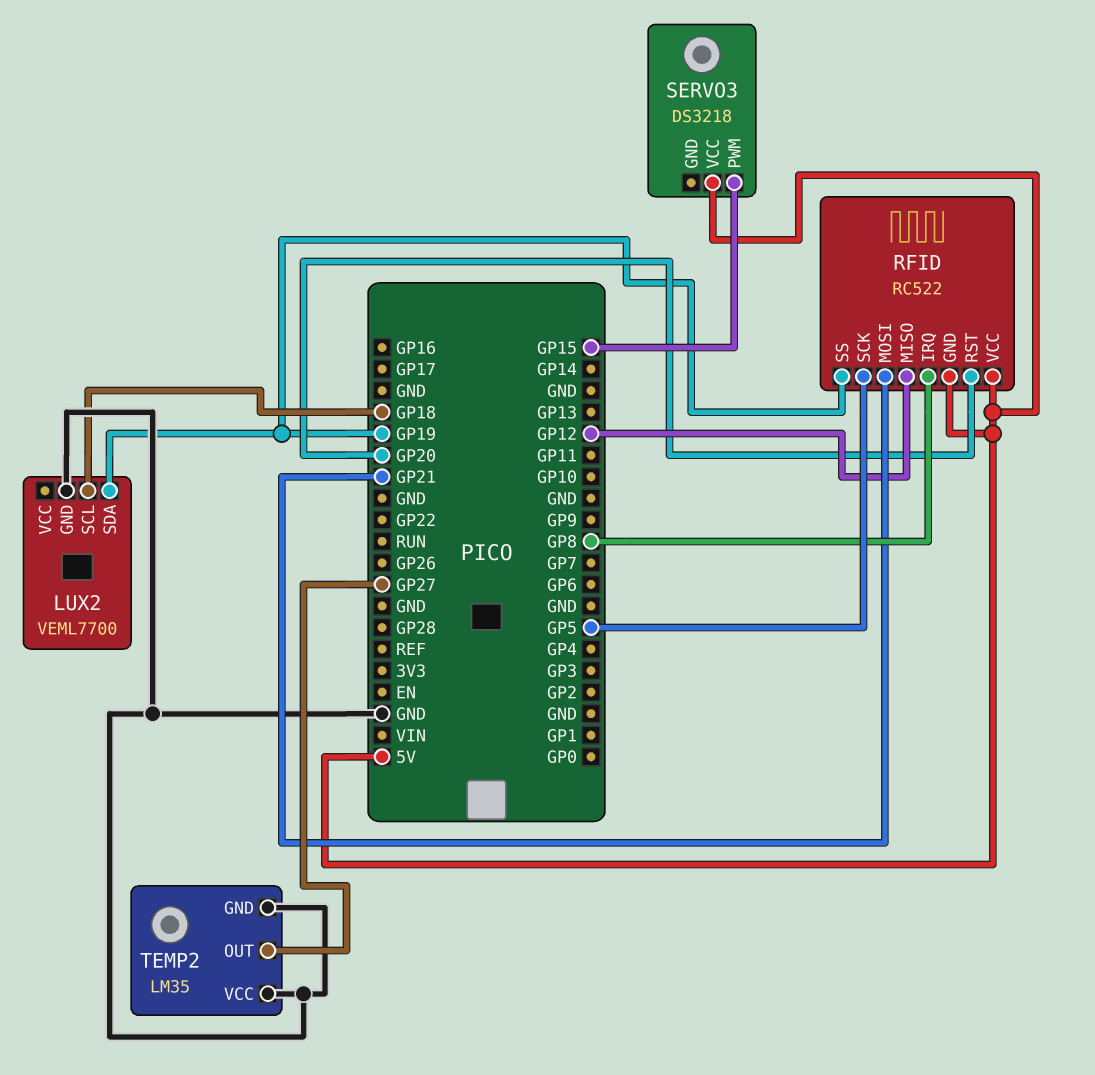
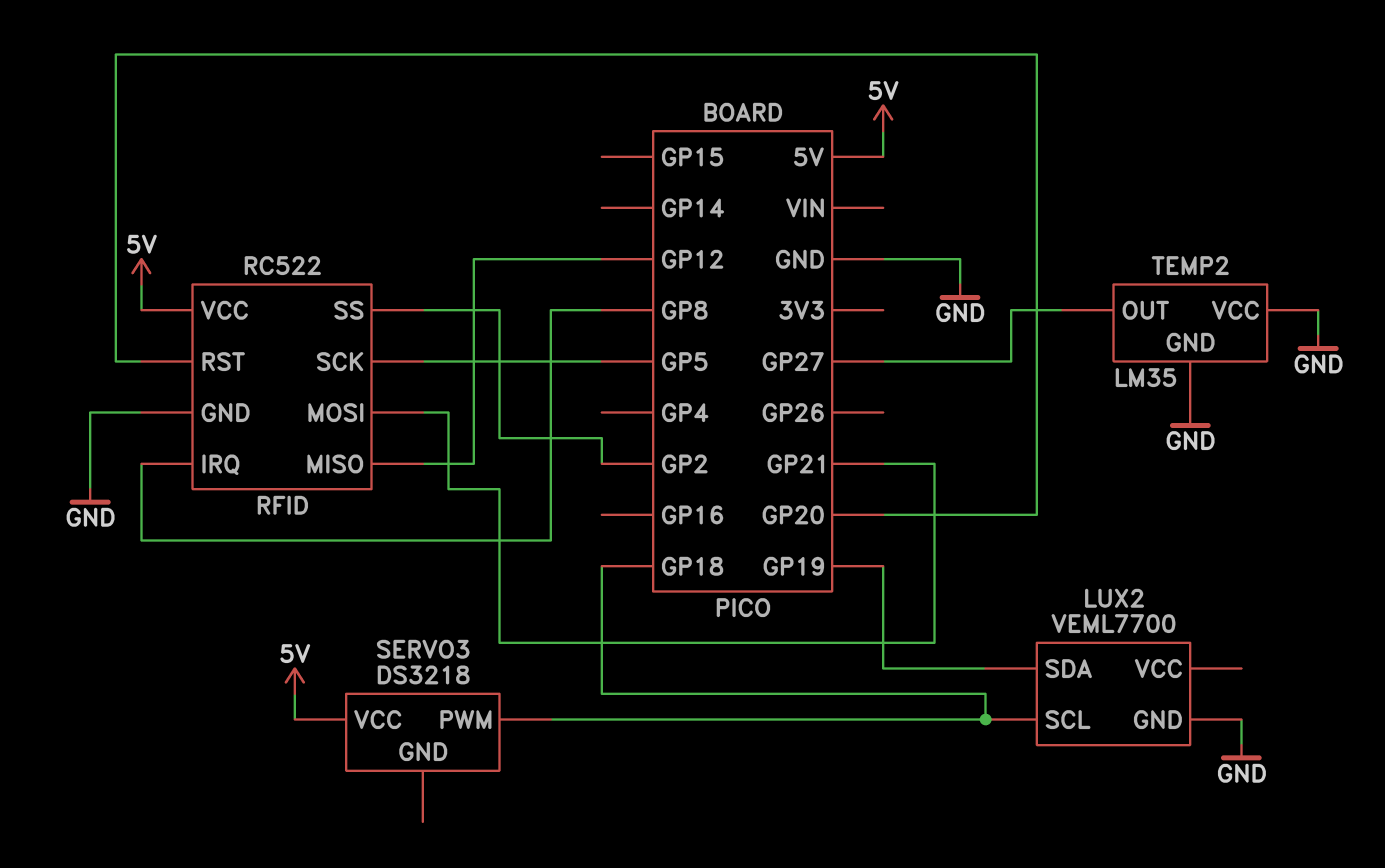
RFID pin GND: 5V -> GND
RFID pin SS: GP19 -> GP2
SERVO3 pin PWM: GP15 -> GP18

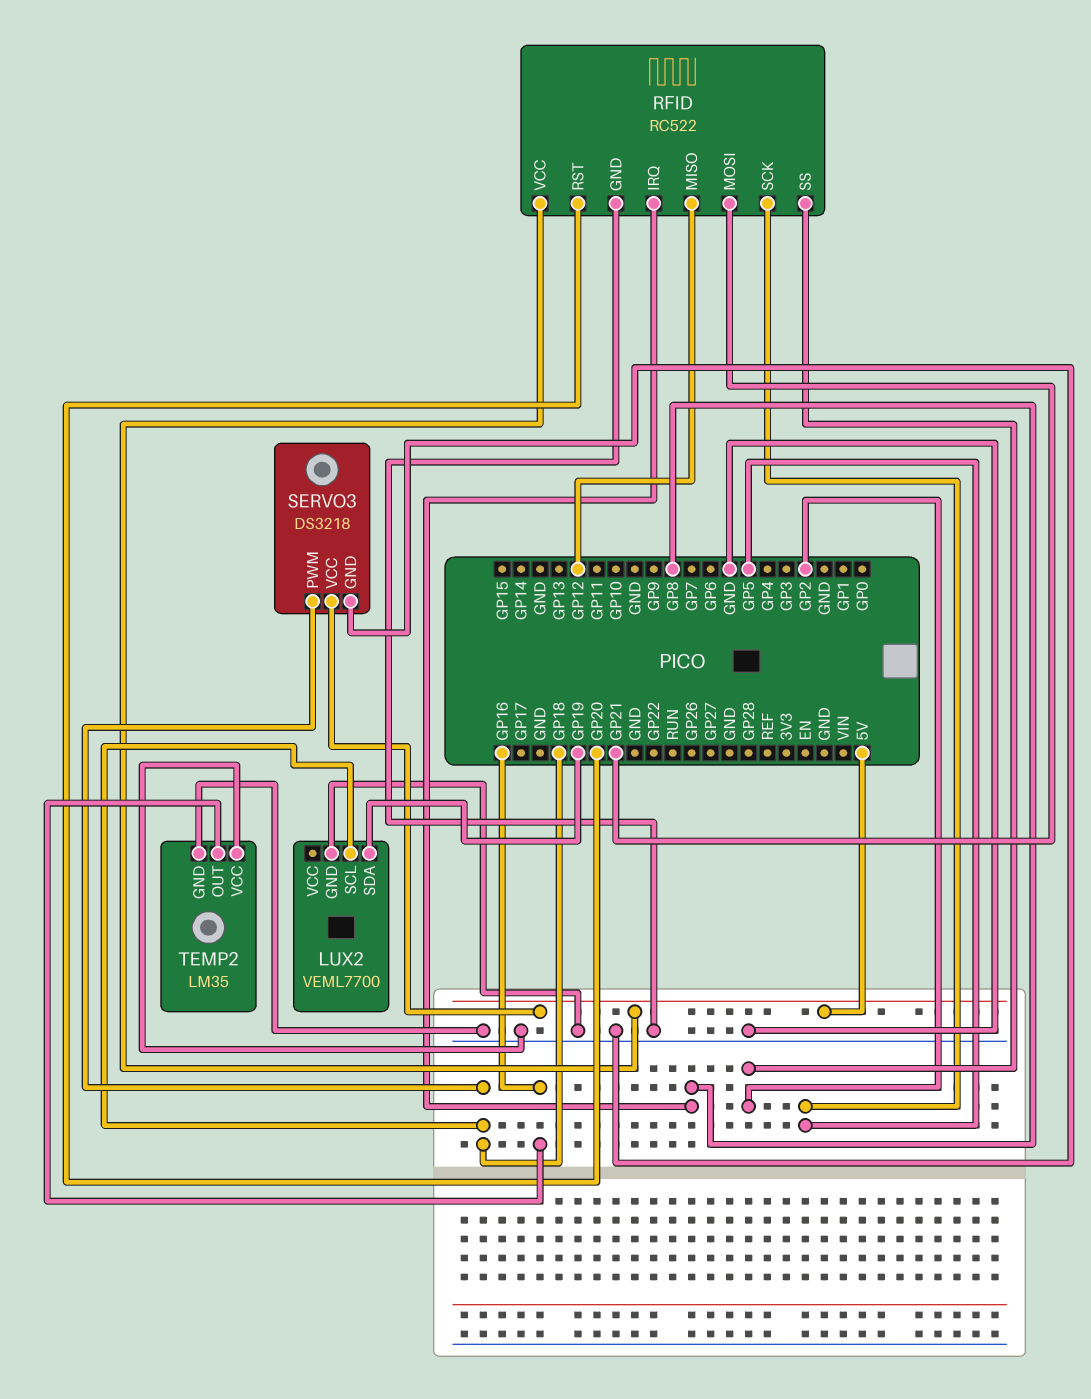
SERVO3 pin GND: none -> GND
TEMP2 pin OUT: GP27 -> GP16

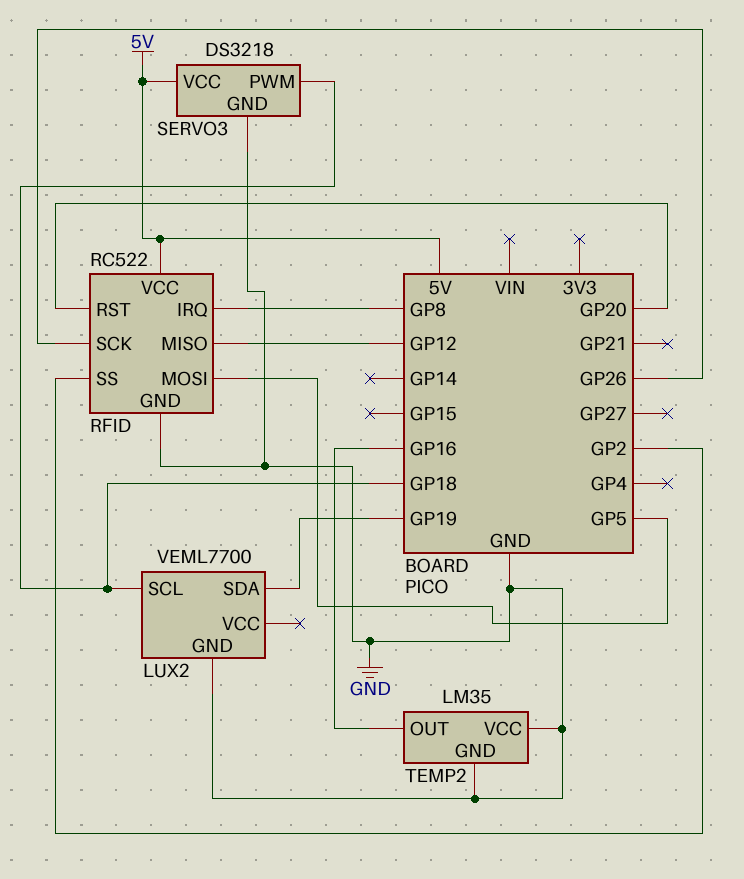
RFID pin MOSI: GP21 -> GP5
RFID pin SCK: GP5 -> GP26

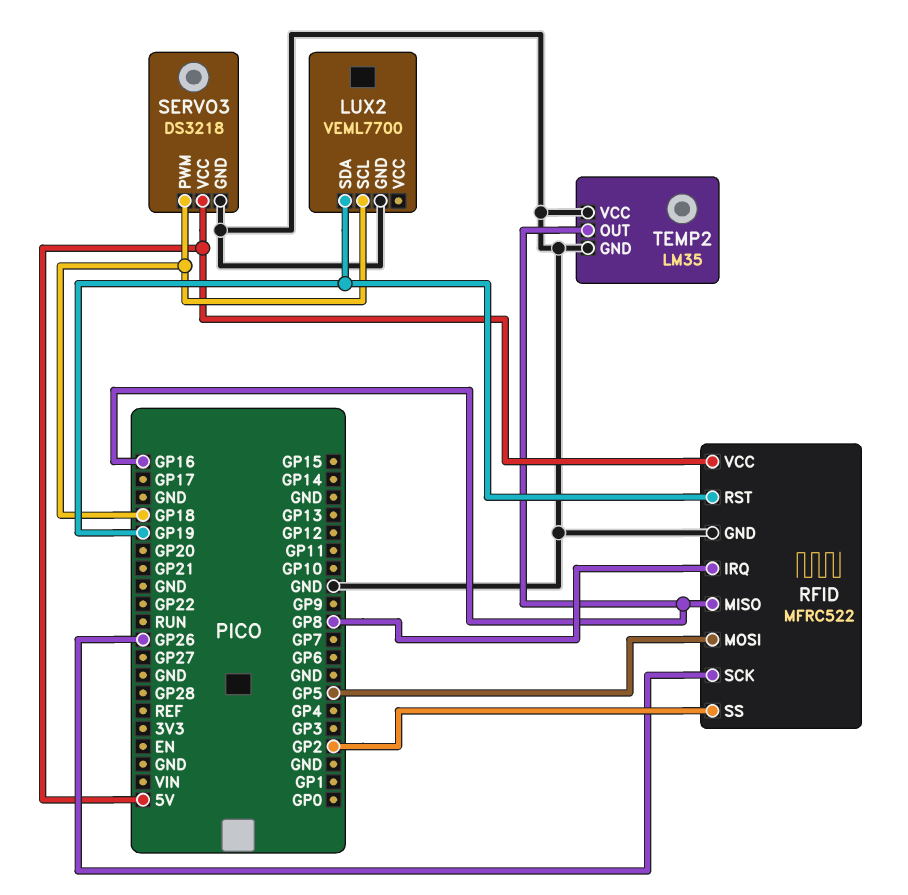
RFID: RC522 -> MFRC522
RFID pin MISO: GP12 -> GP16
RFID pin RST: GP20 -> GP19

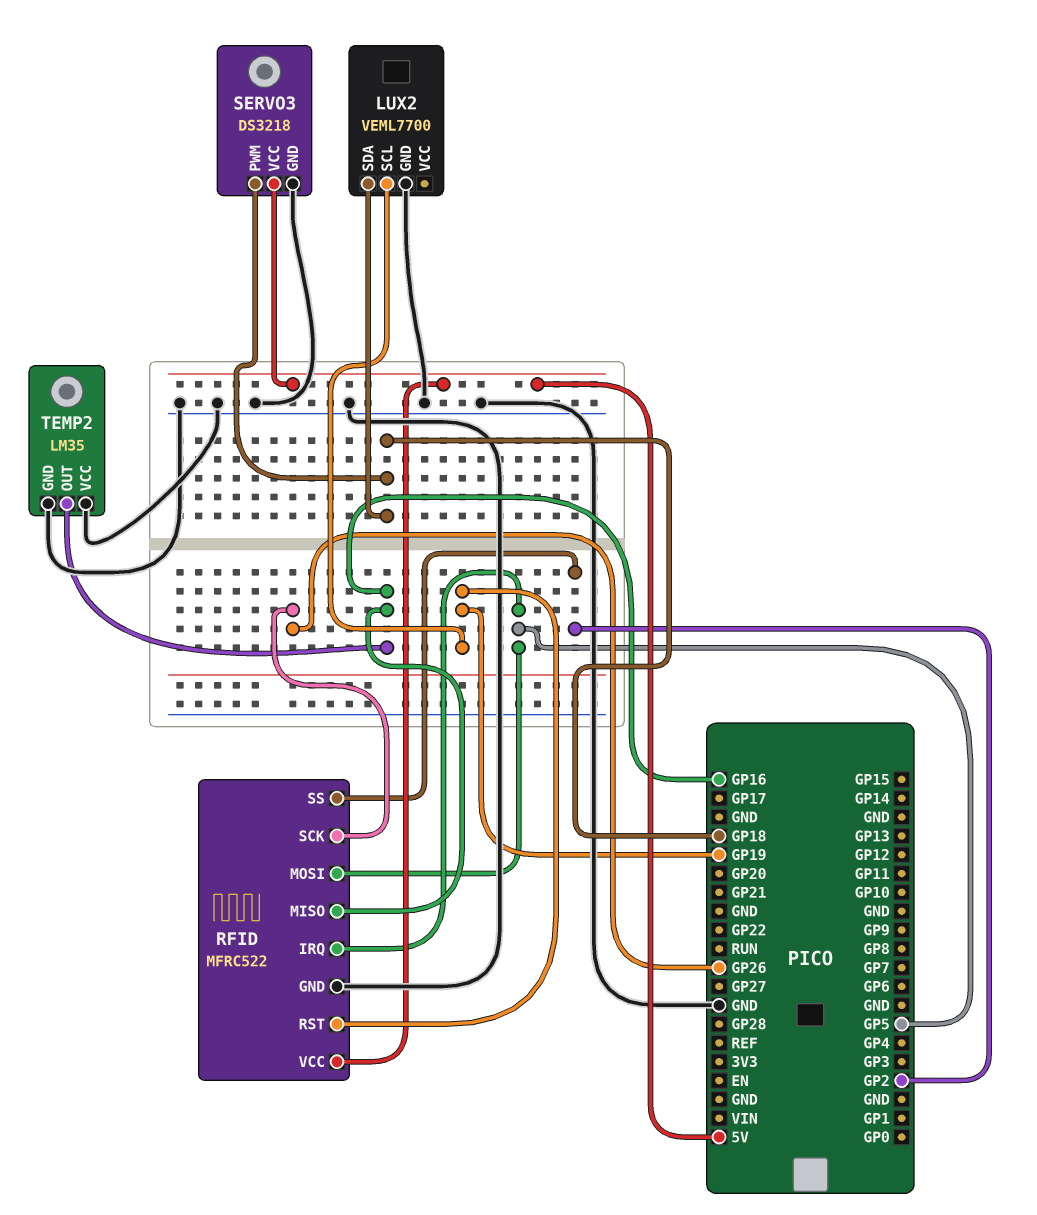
LUX2 pin SCL: GP18 -> GP19
LUX2 pin SDA: GP19 -> GP18
RFID pin IRQ: GP8 -> GP5

